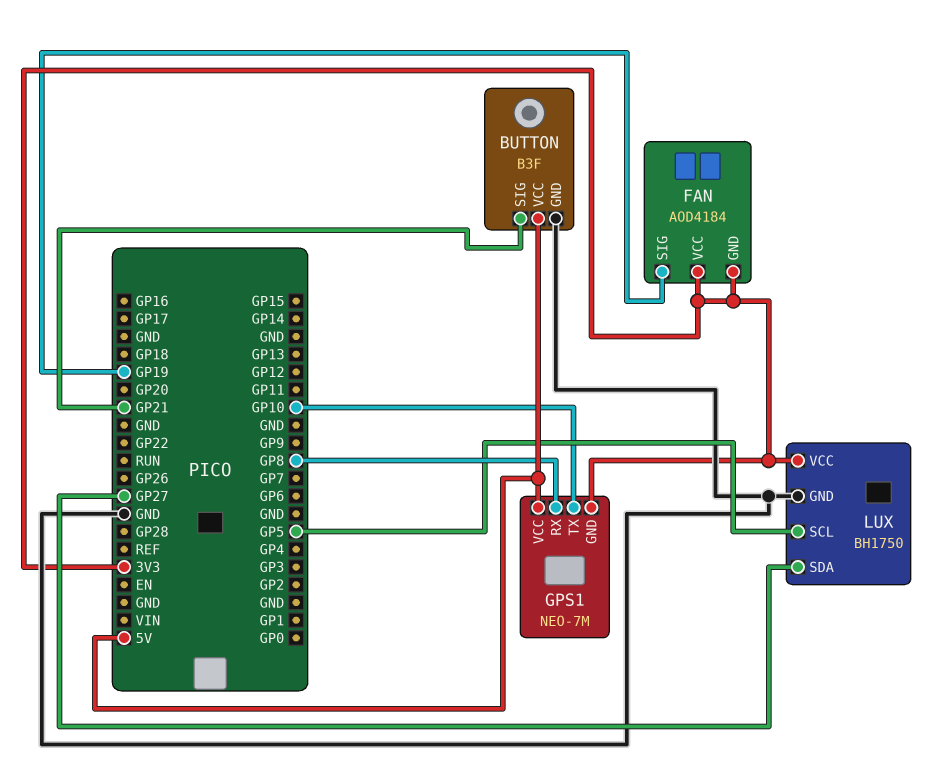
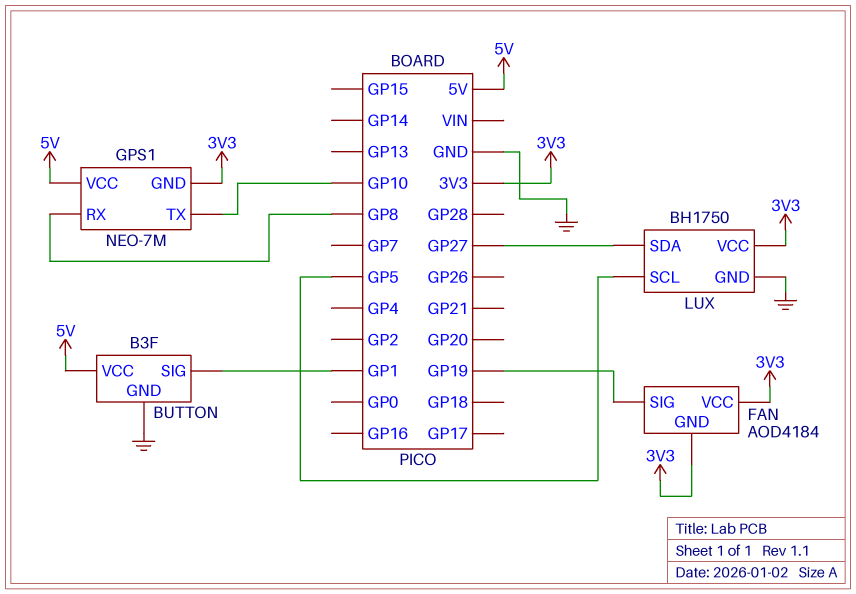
BUTTON pin SIG: GP21 -> GP1

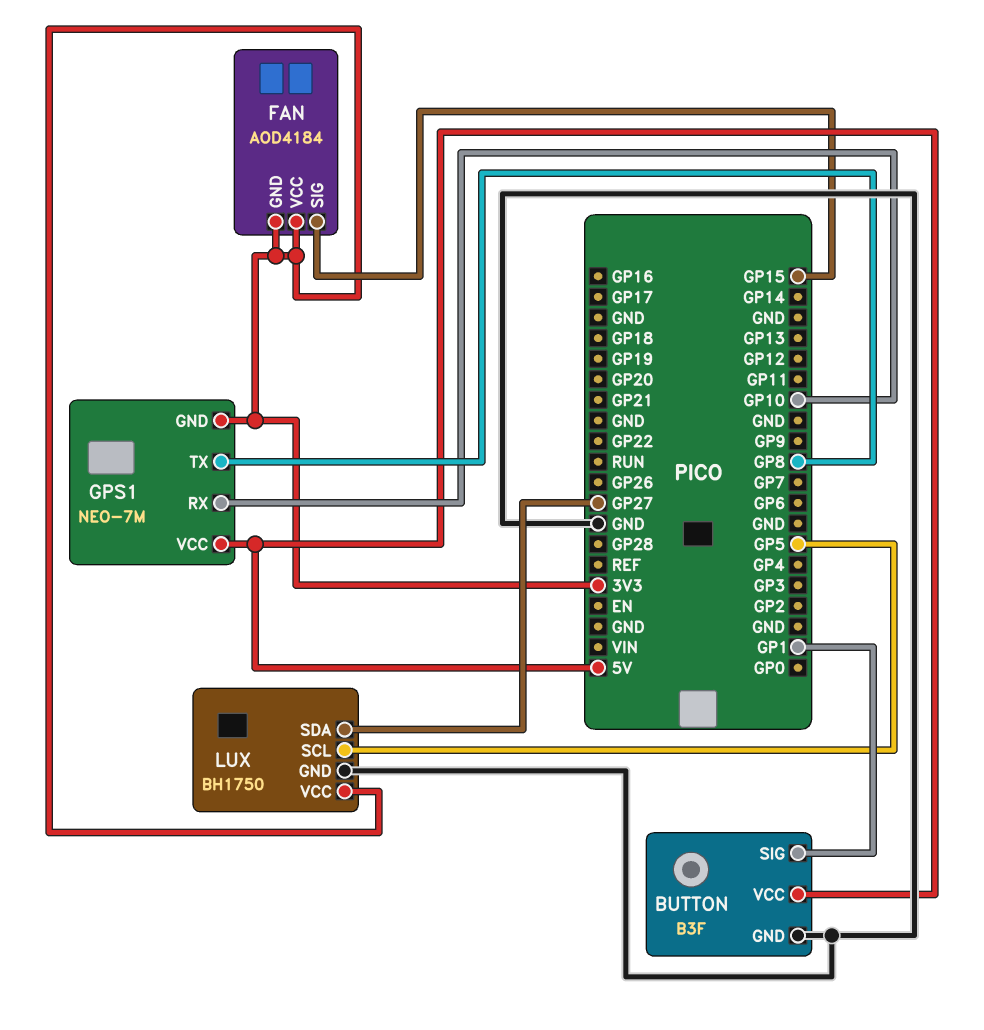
FAN pin SIG: GP19 -> GP15
GPS1 pin RX: GP8 -> GP10
GPS1 pin TX: GP10 -> GP8

